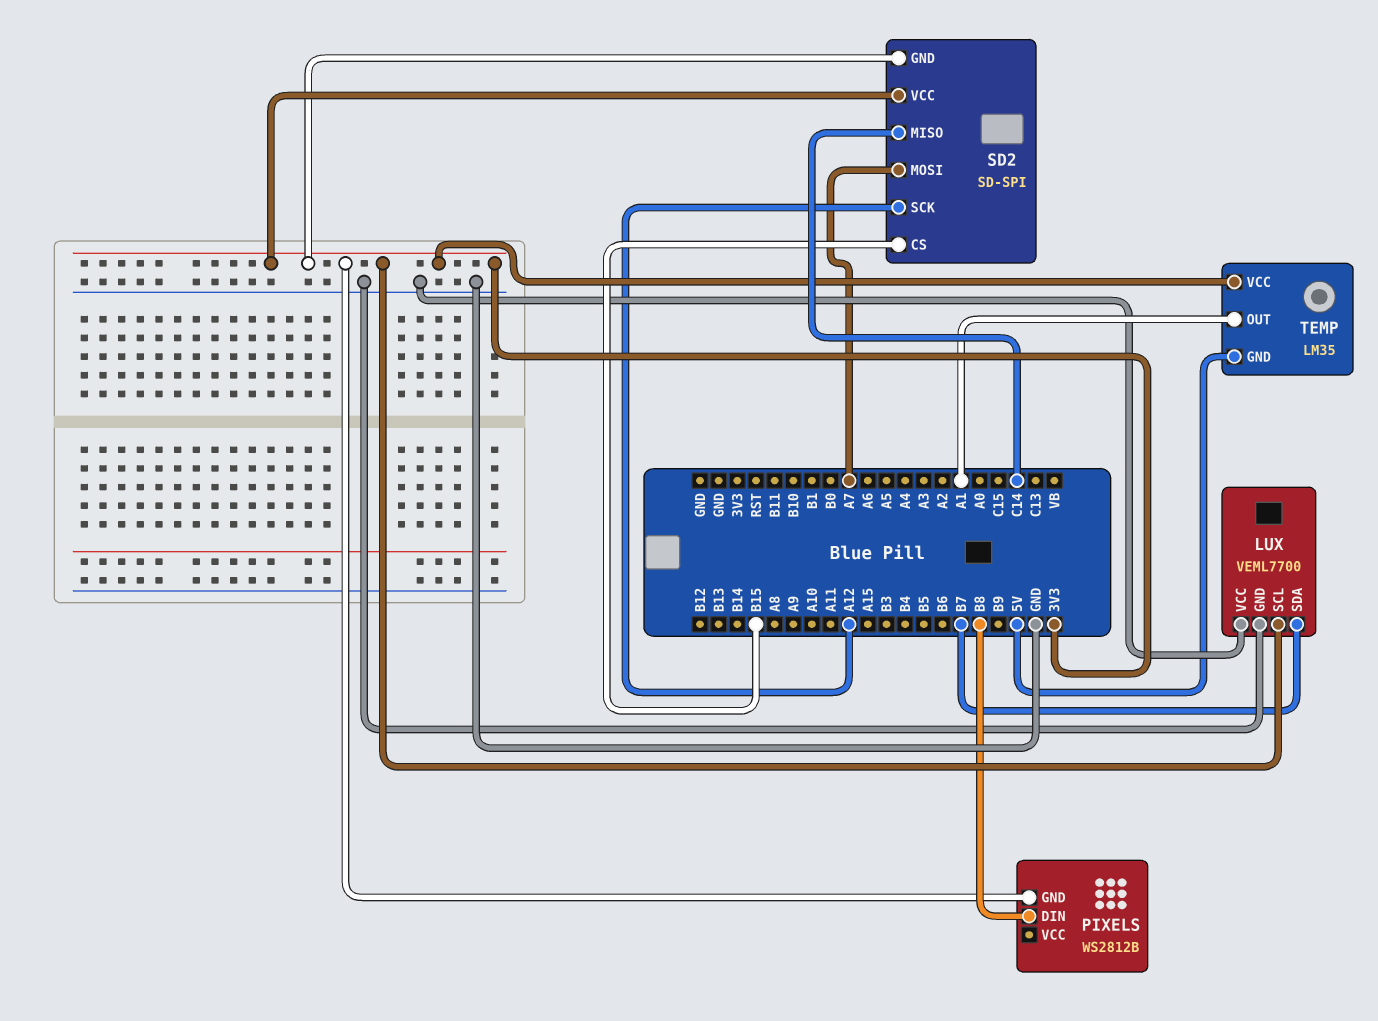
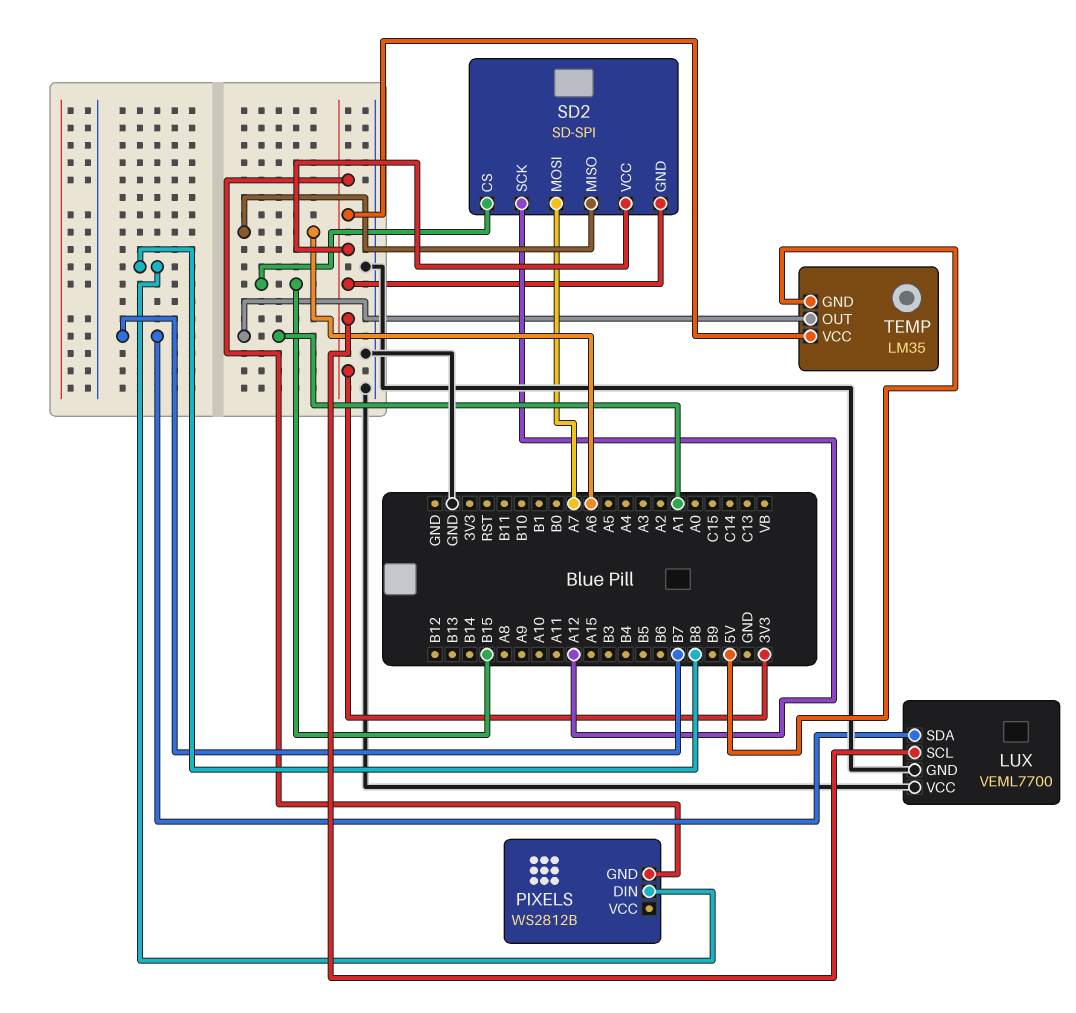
SD2 pin MISO: C14 -> A6

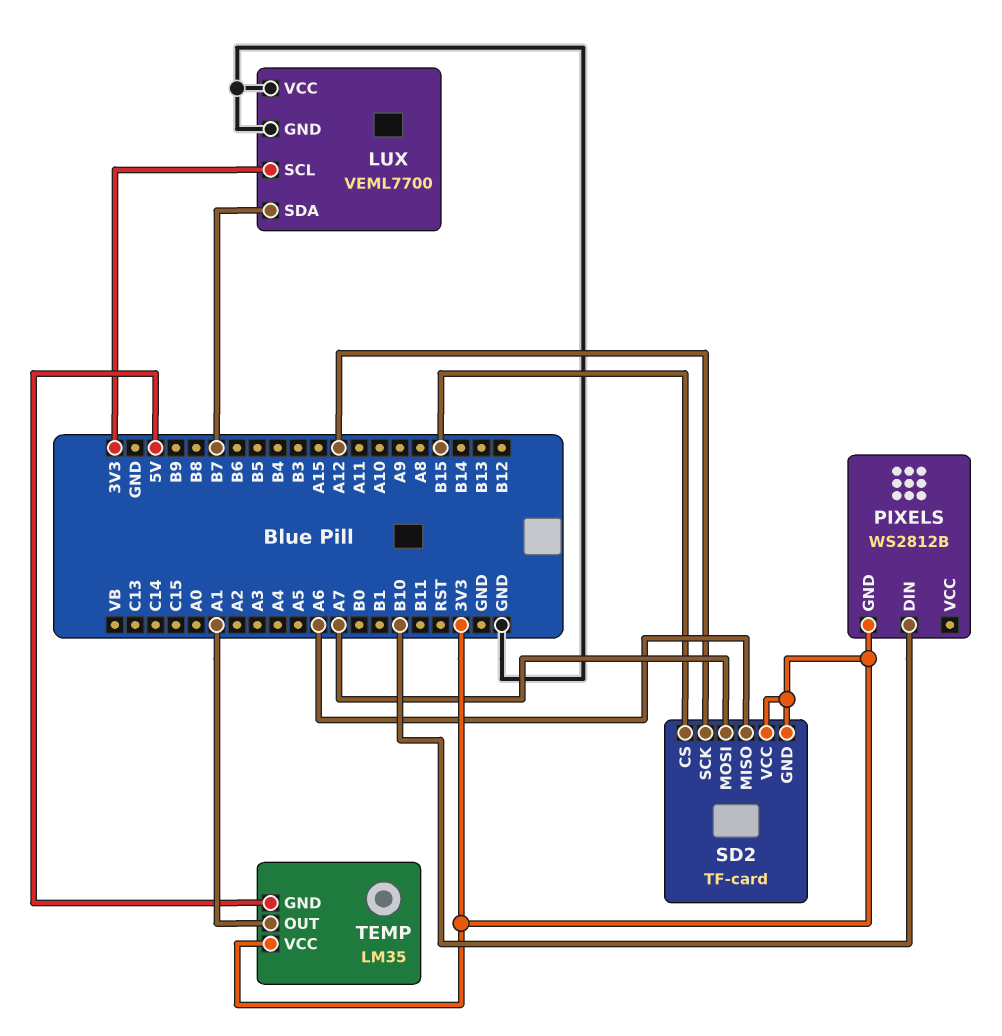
PIXELS pin DIN: B8 -> B10
SD2: SD-SPI -> TF-card

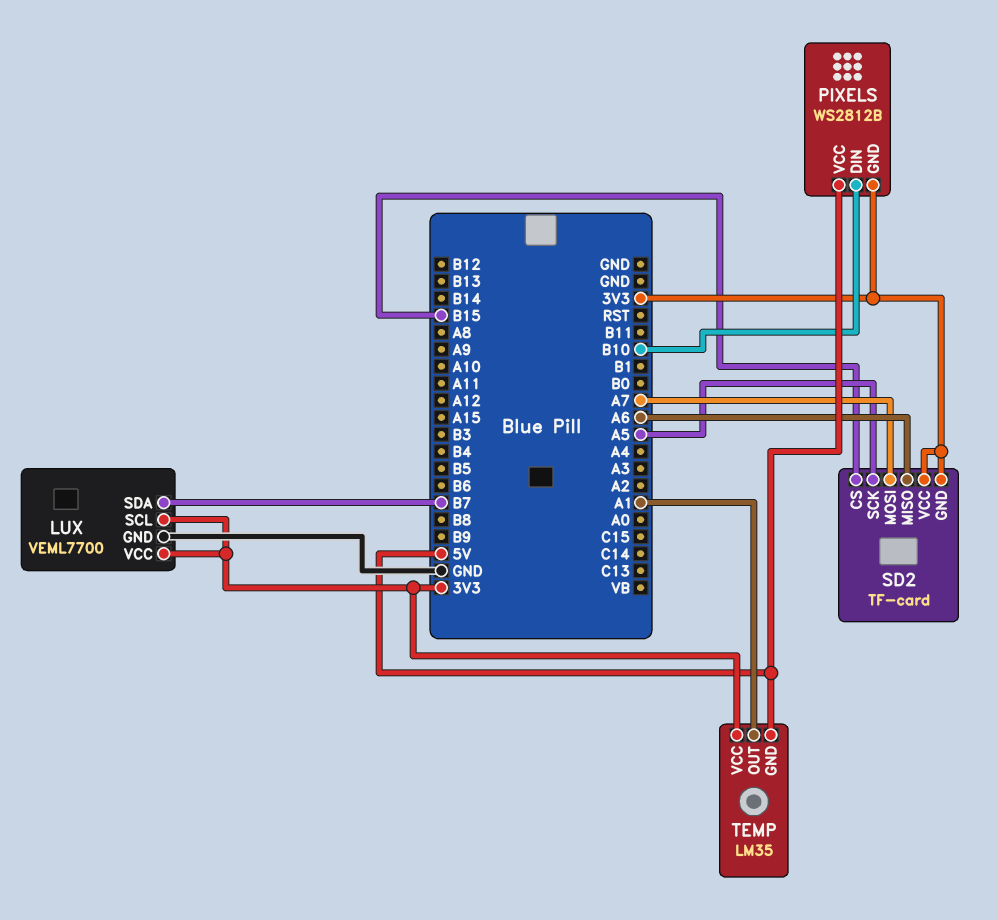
LUX pin VCC: GND -> 3V3
PIXELS pin VCC: none -> 5V
SD2 pin SCK: A12 -> A5

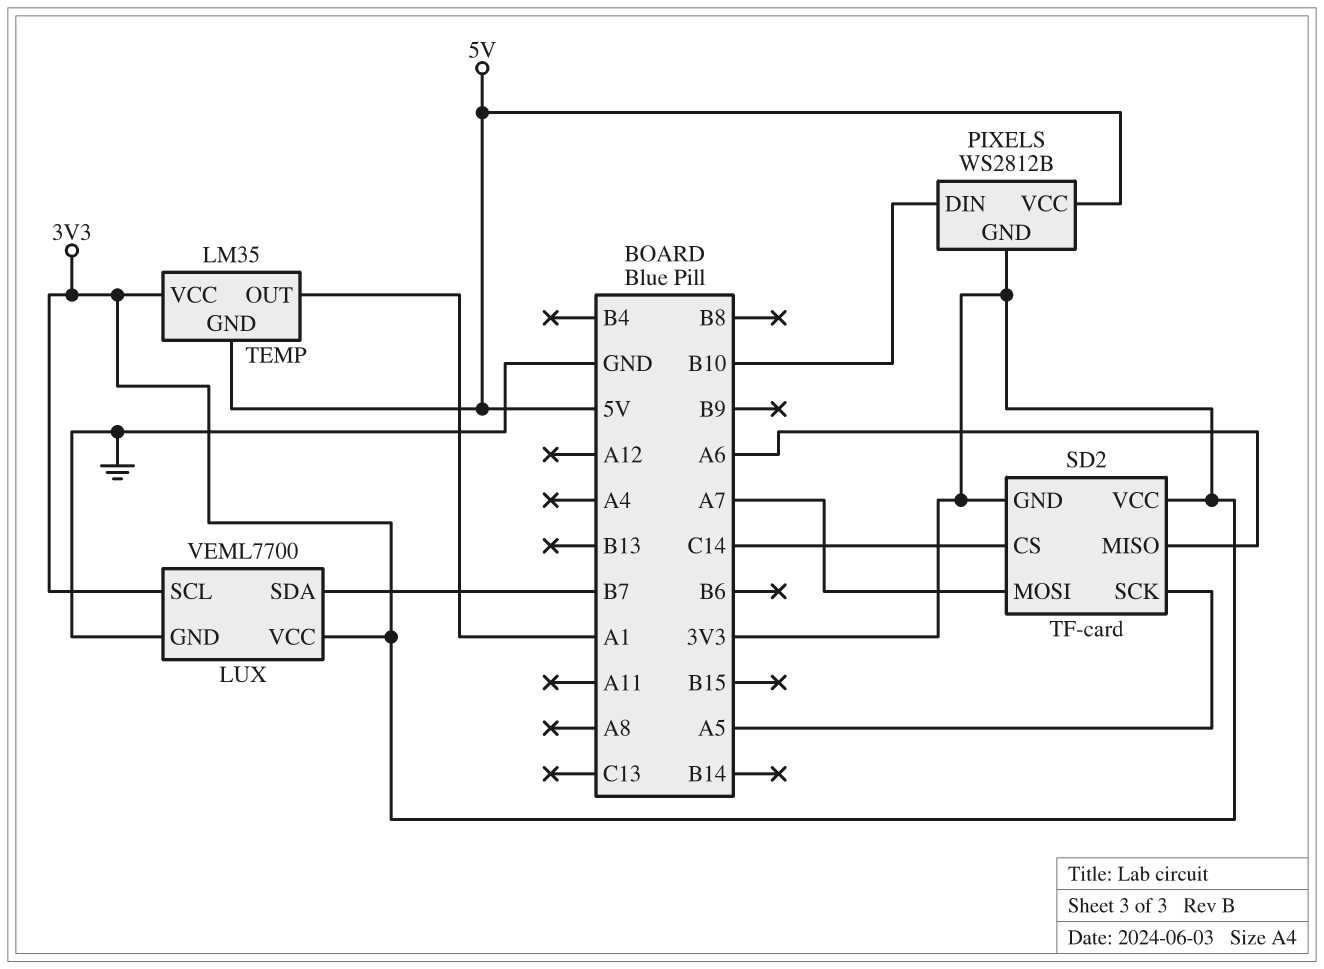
SD2 pin CS: B15 -> C14

